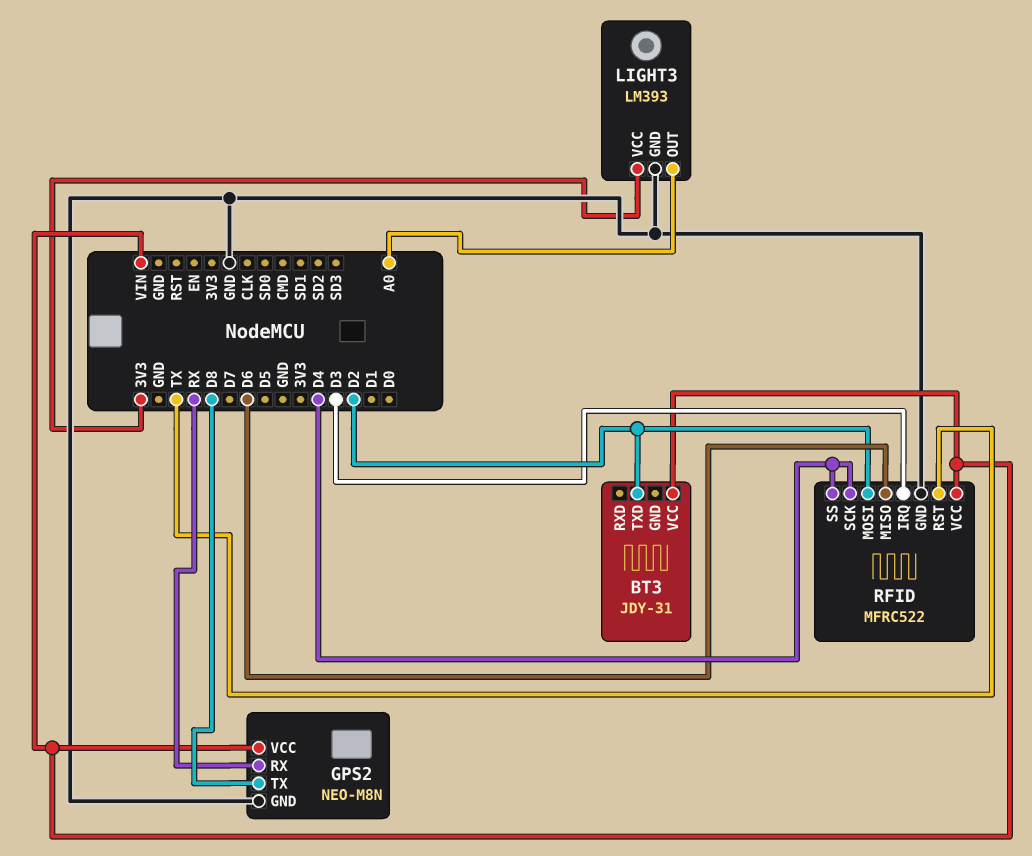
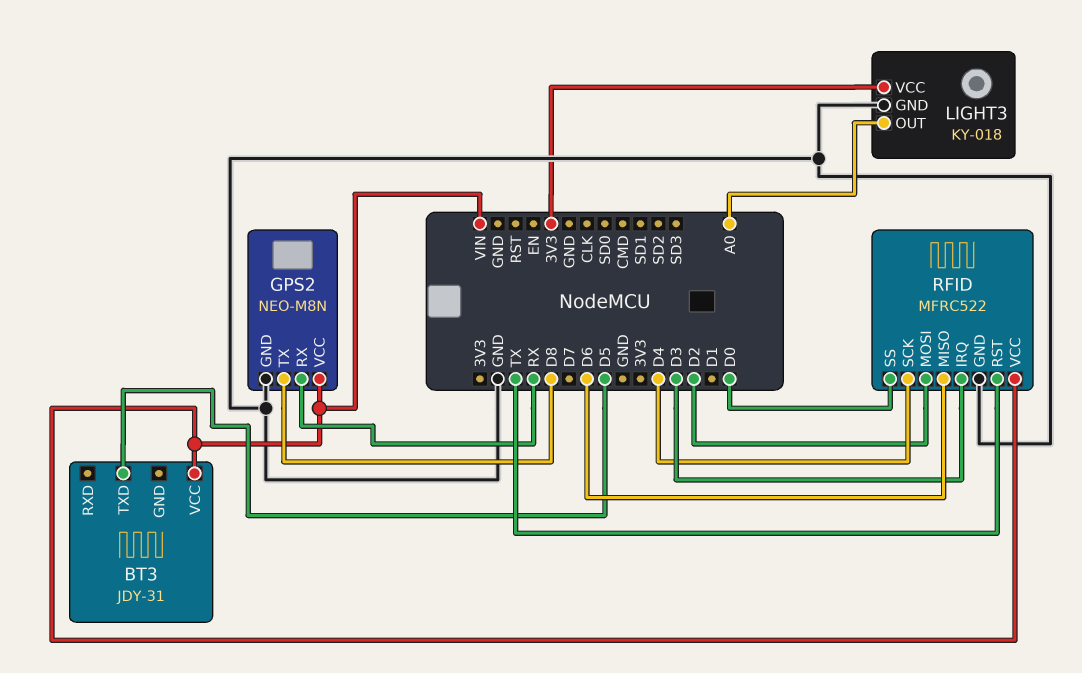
BT3 pin TXD: D2 -> D5
LIGHT3: LM393 -> KY-018
RFID pin SS: D4 -> D0

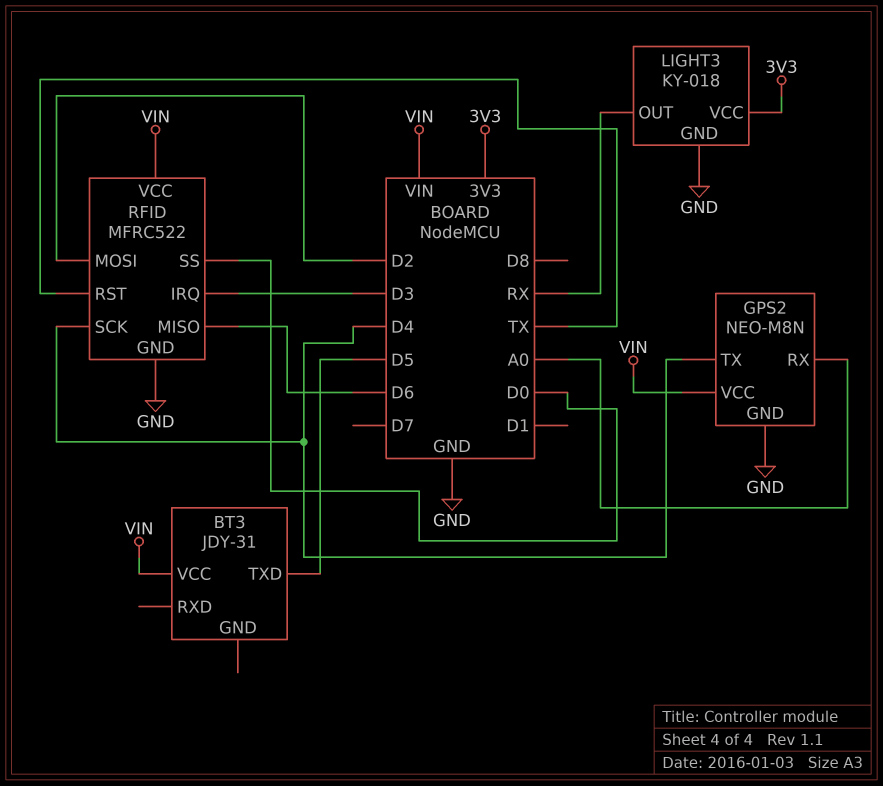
GPS2 pin RX: RX -> A0
GPS2 pin TX: D8 -> D4
LIGHT3 pin OUT: A0 -> RX

